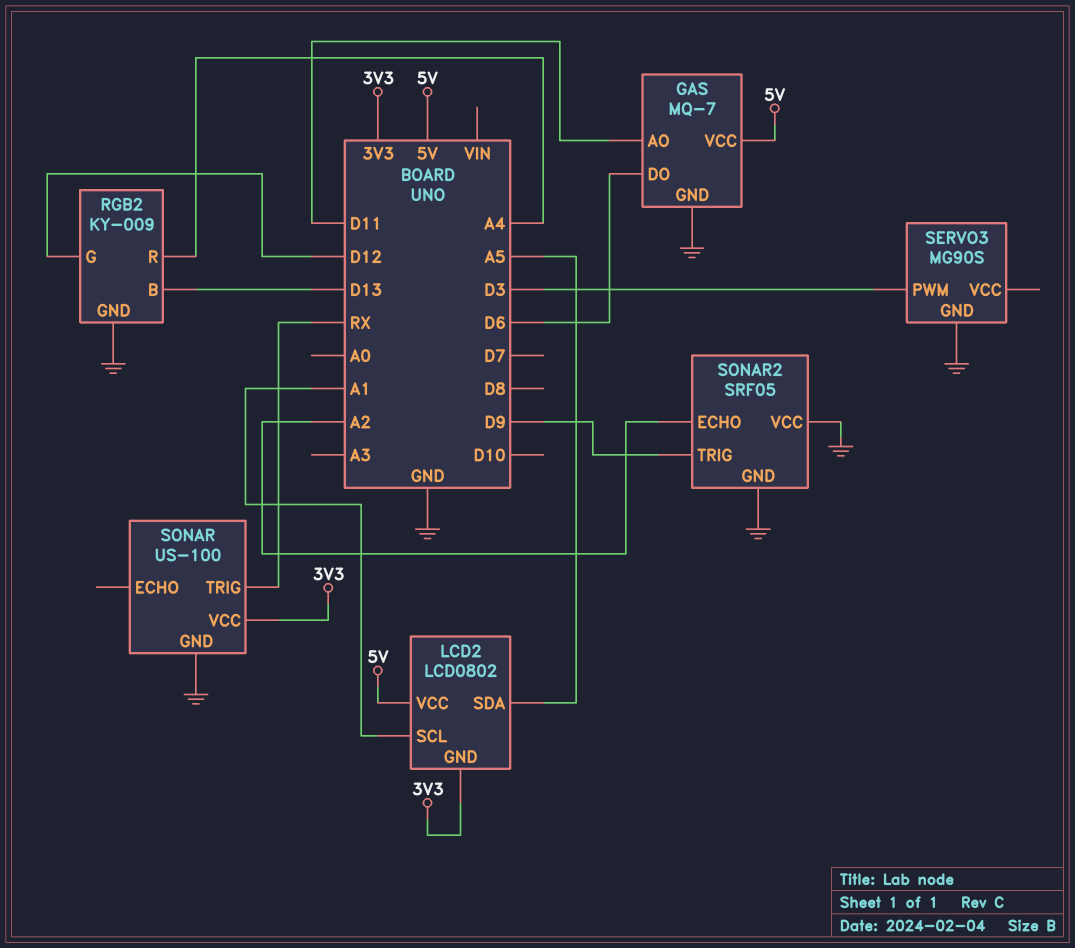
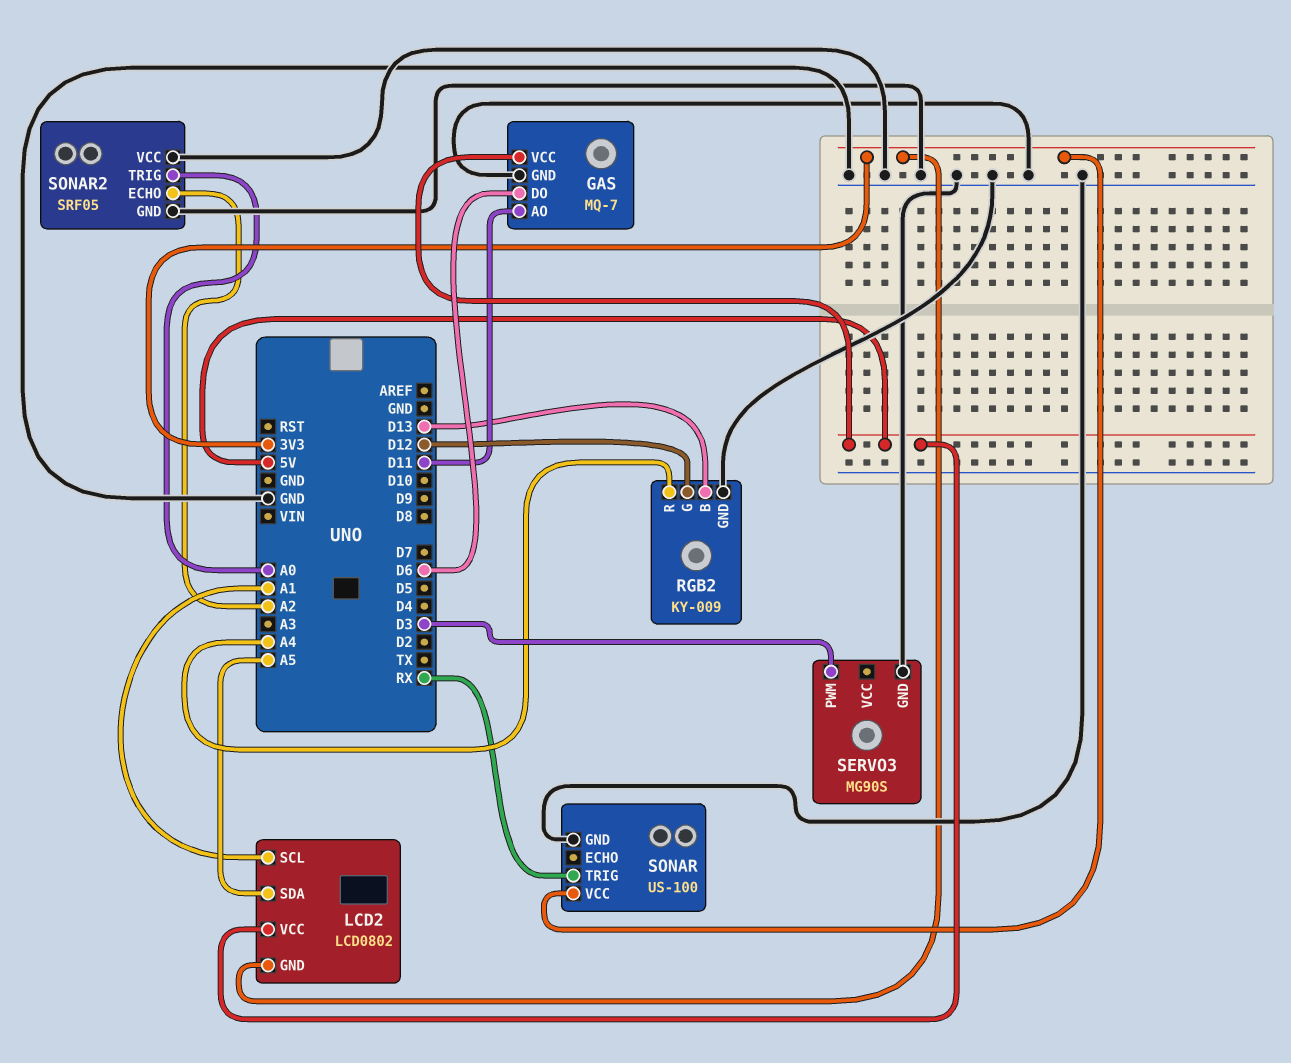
SONAR2 pin TRIG: D9 -> A0

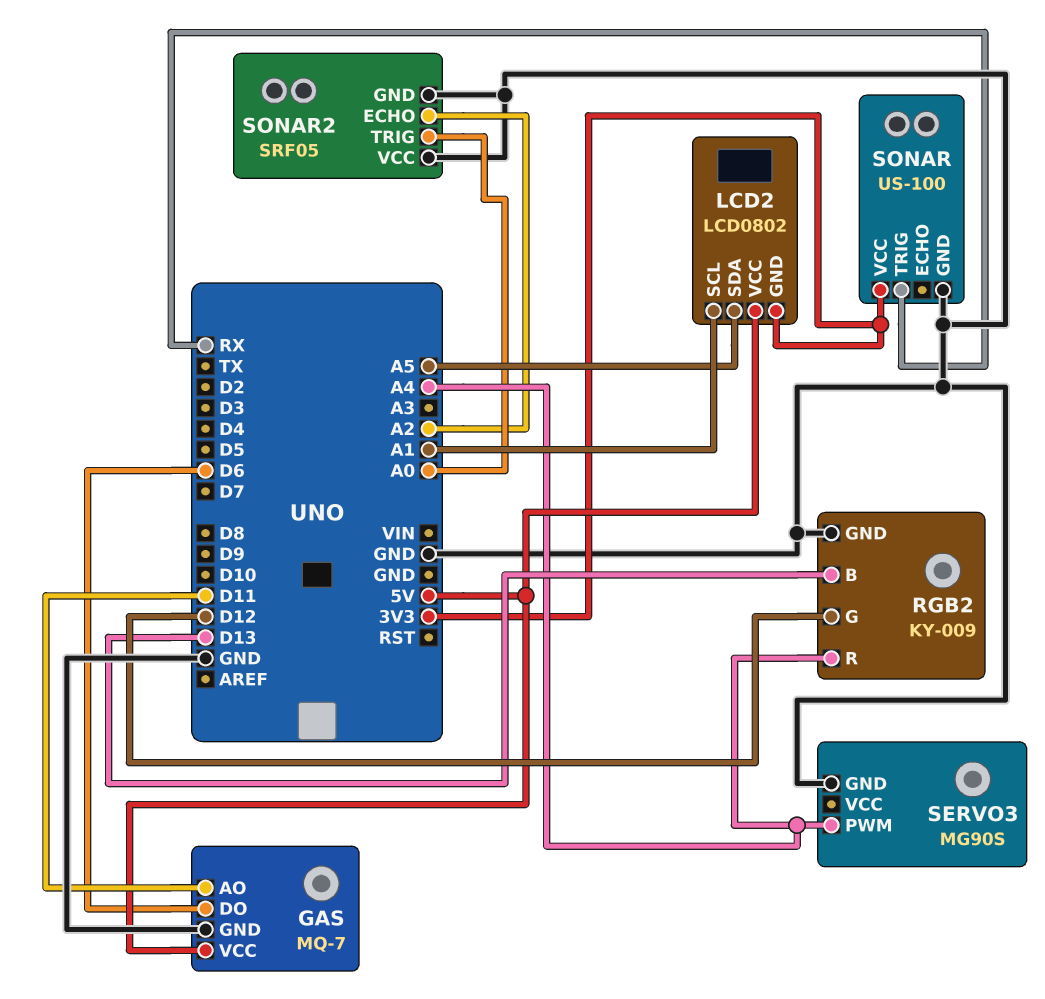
SERVO3 pin PWM: D3 -> A4

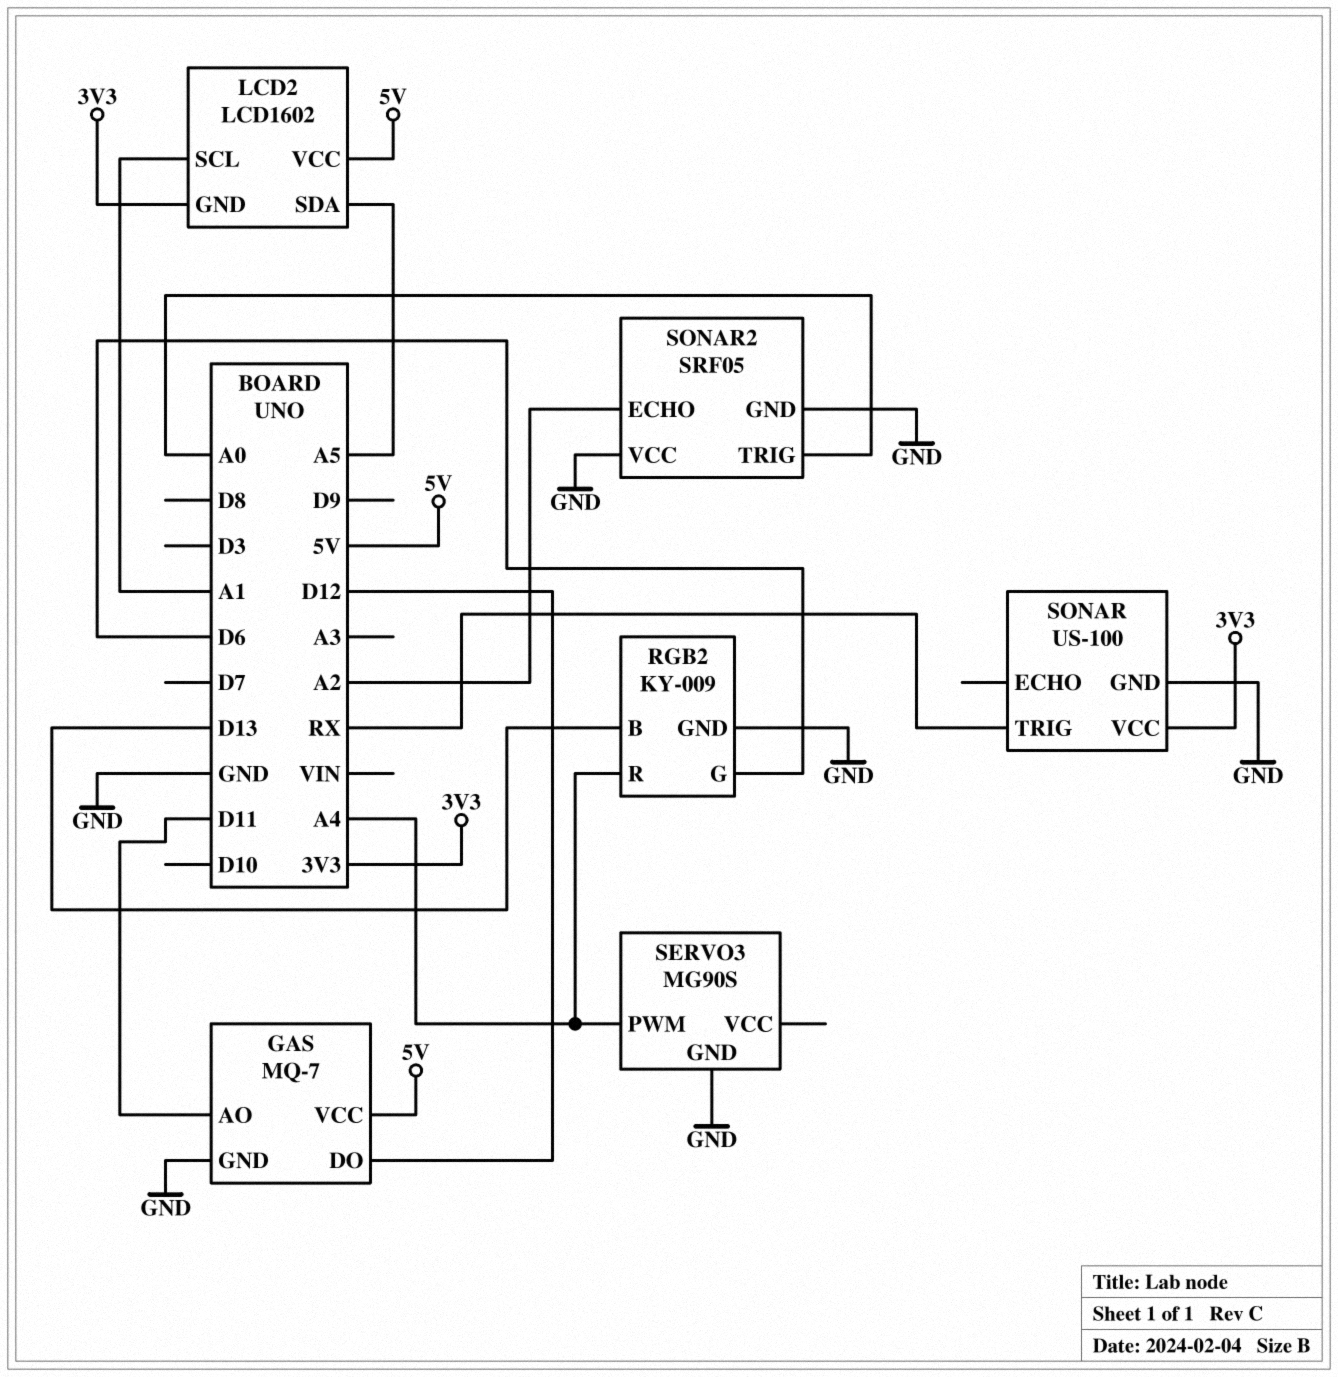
GAS pin DO: D6 -> D12
LCD2: LCD0802 -> LCD1602
RGB2 pin G: D12 -> D6

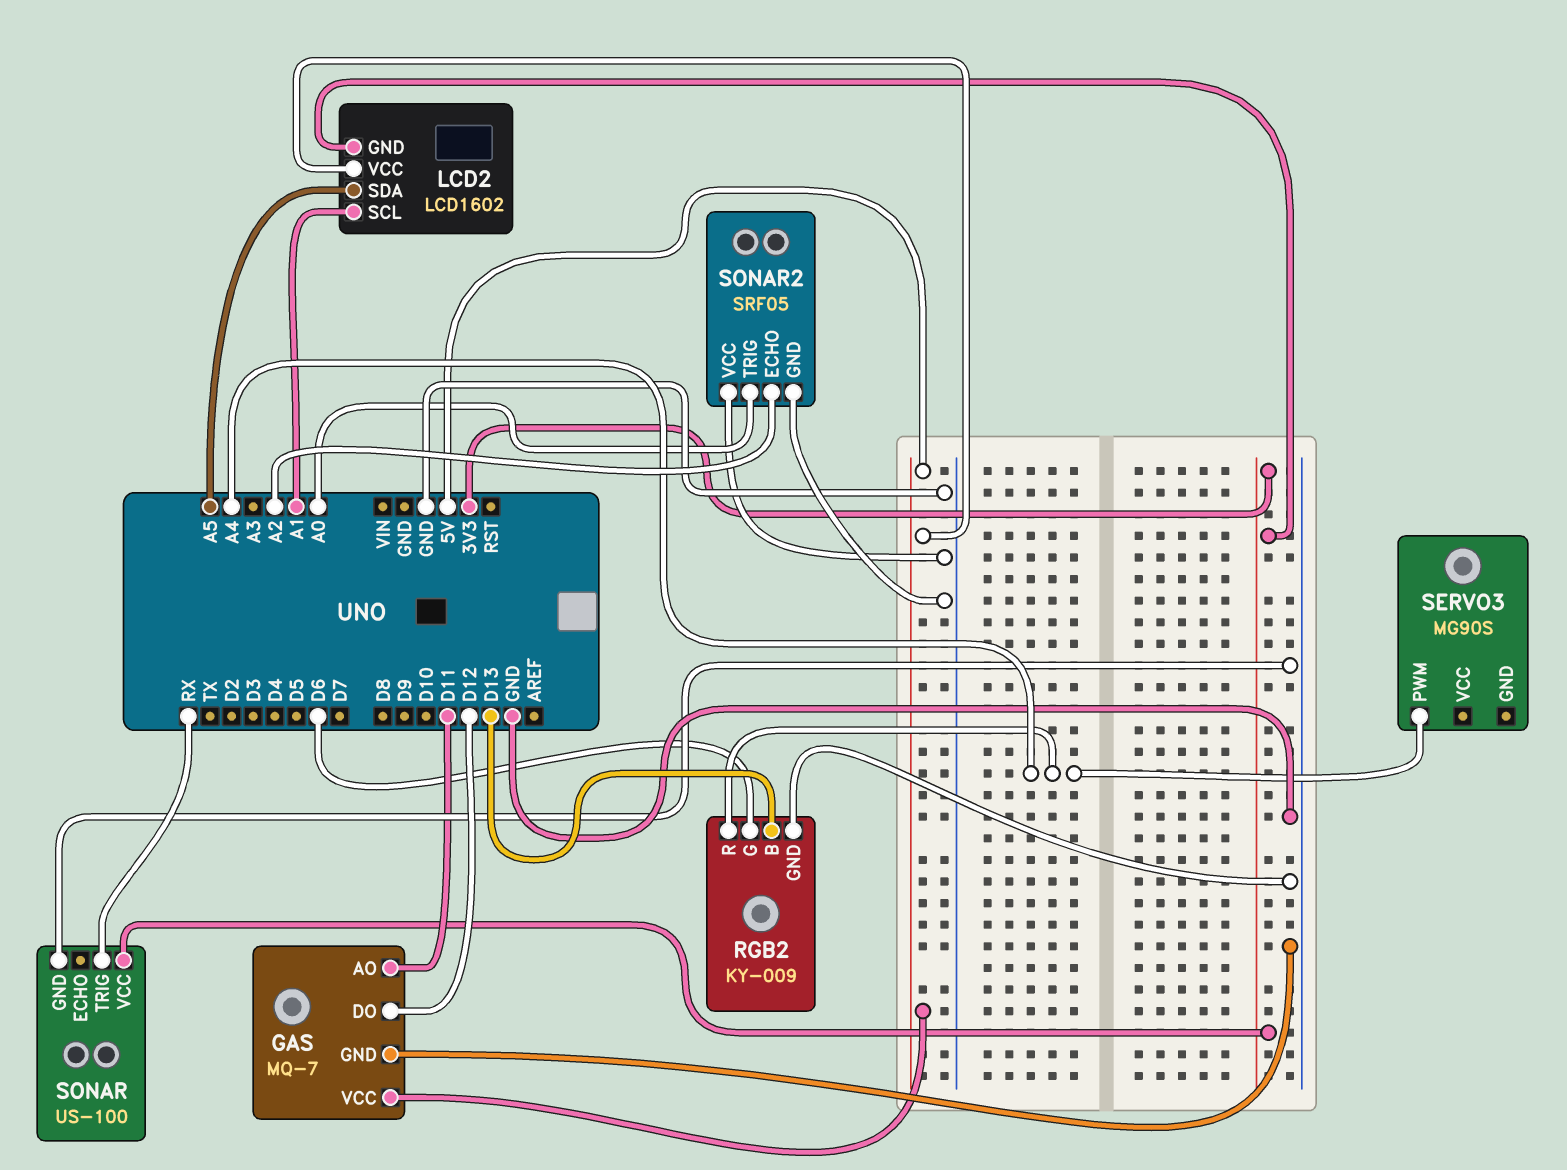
SERVO3 pin GND: GND -> none

